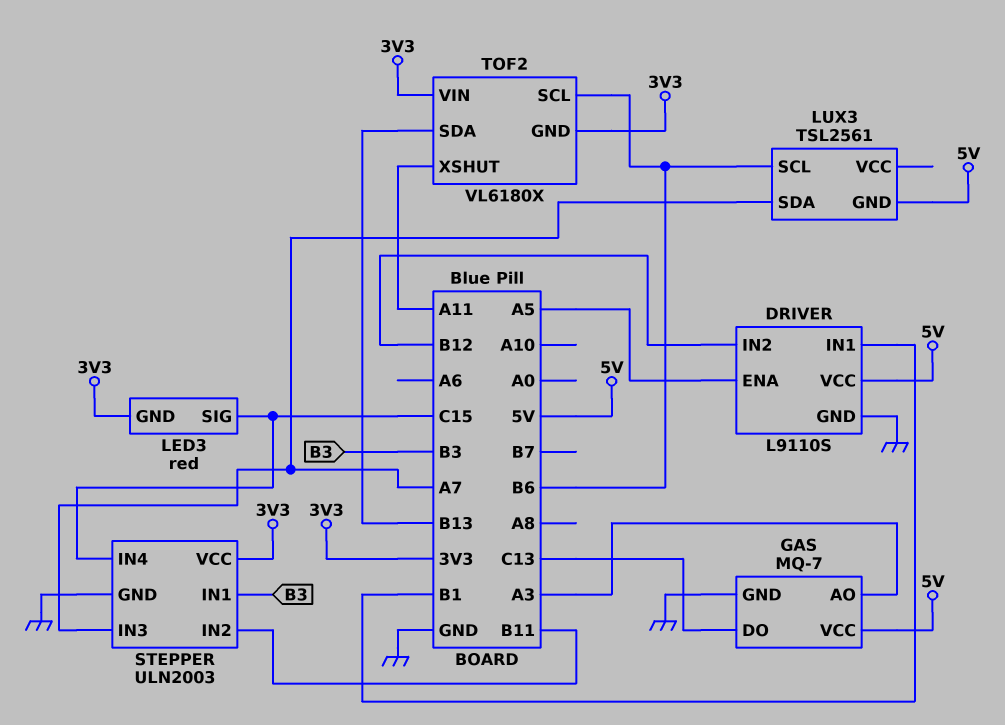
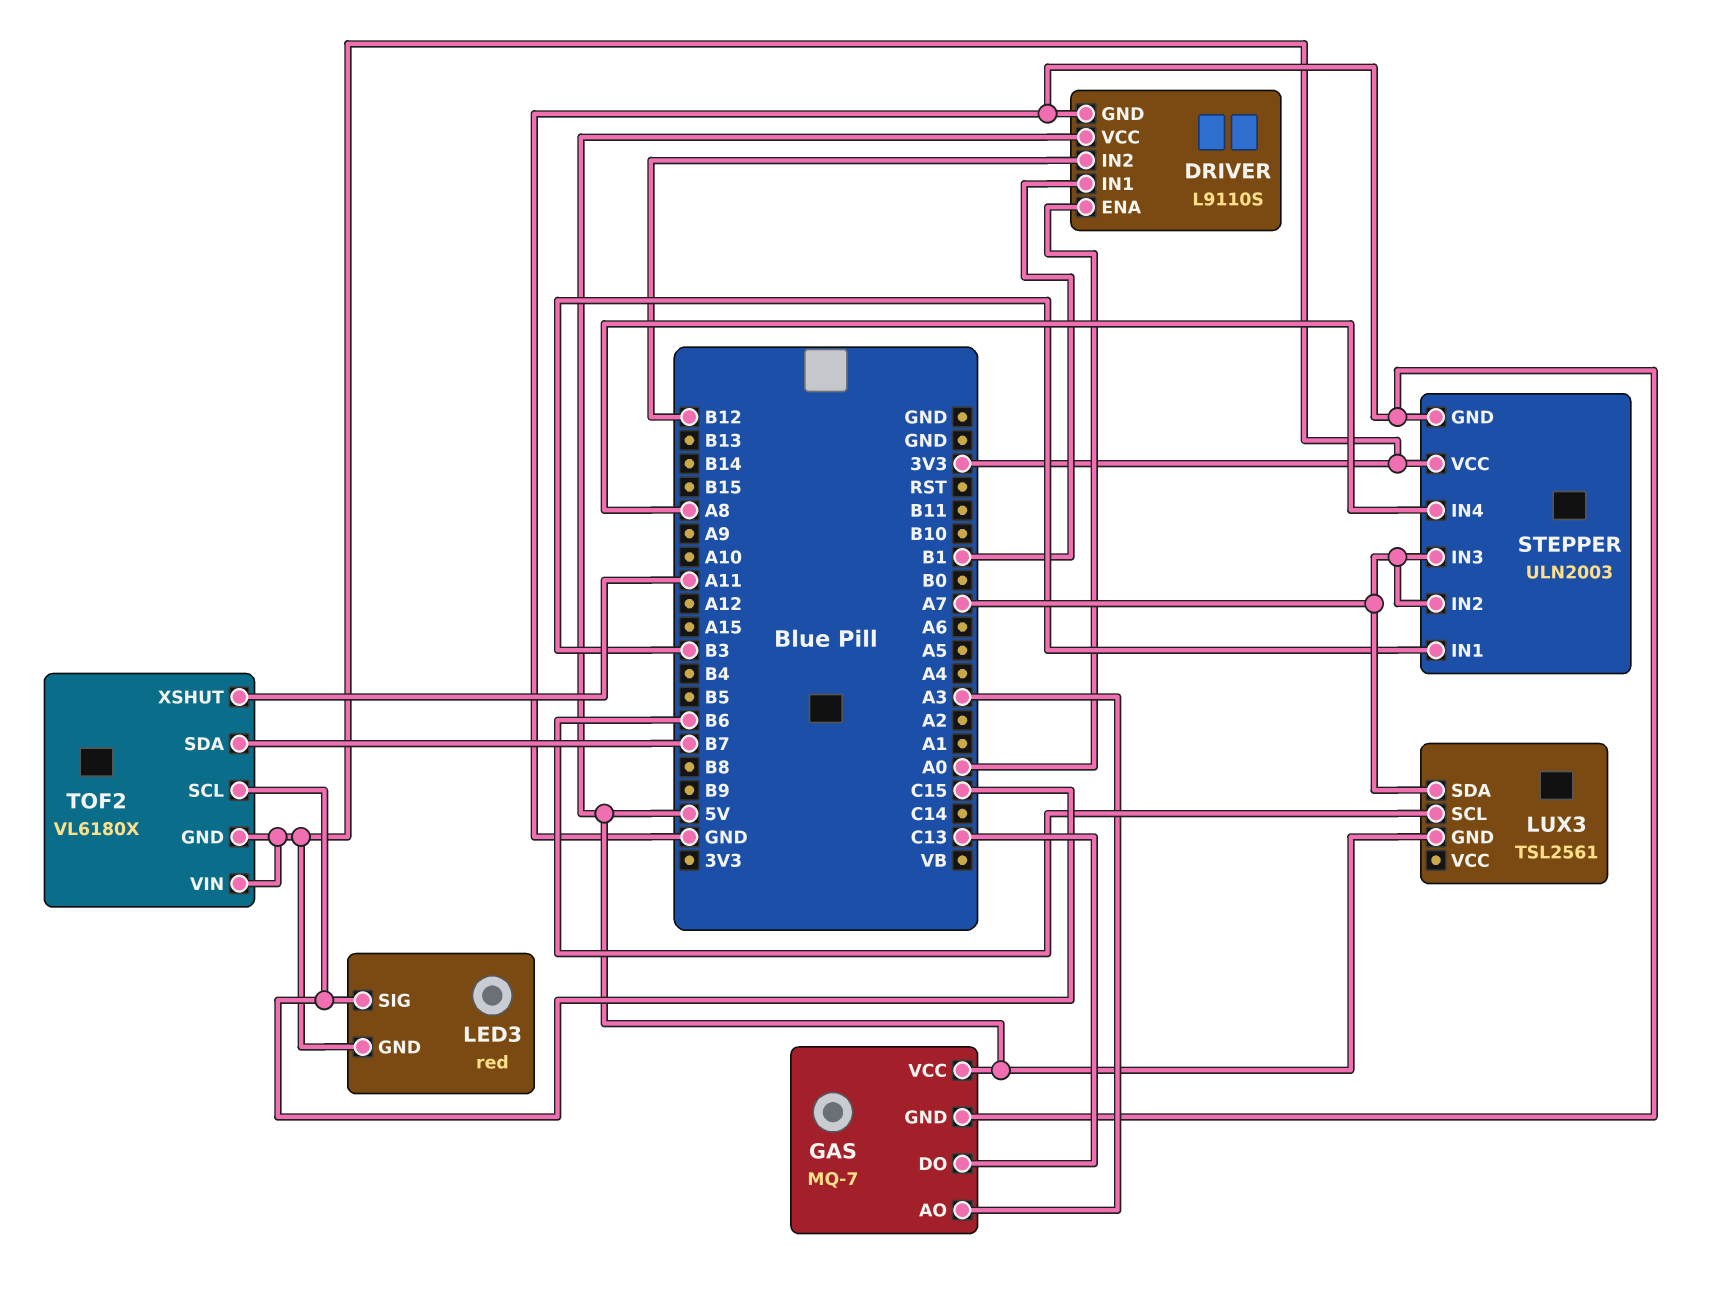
DRIVER pin ENA: A5 -> A0
STEPPER pin IN2: B11 -> A7
STEPPER pin IN4: C15 -> A8
TOF2 pin SCL: B6 -> C15
TOF2 pin SDA: B13 -> B7

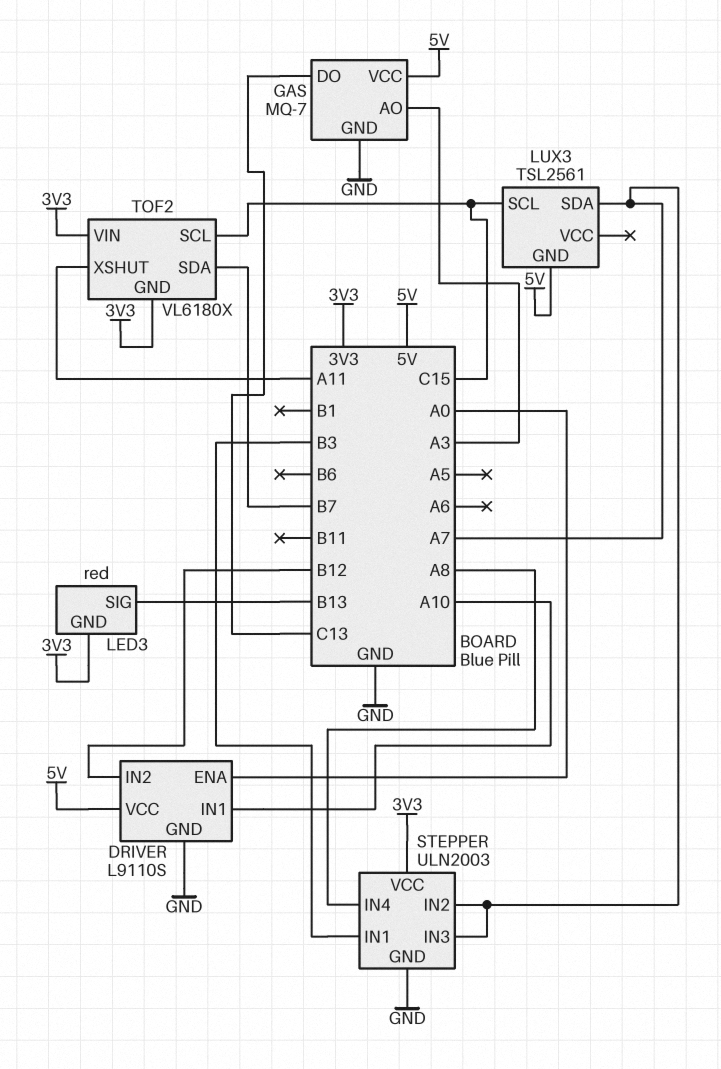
DRIVER pin IN1: B1 -> A10
LED3 pin SIG: C15 -> B13
LUX3 pin SCL: B6 -> C15

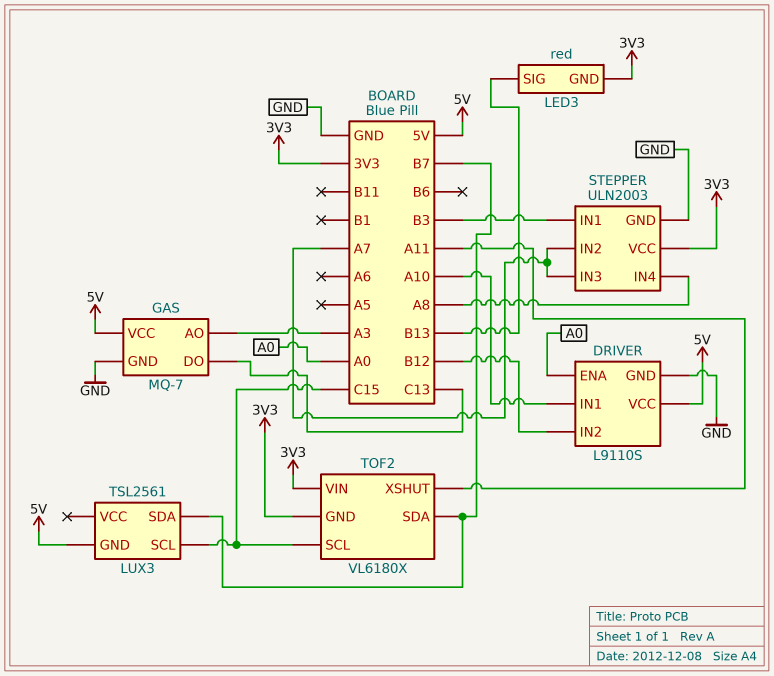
LUX3 pin SDA: A7 -> B7

